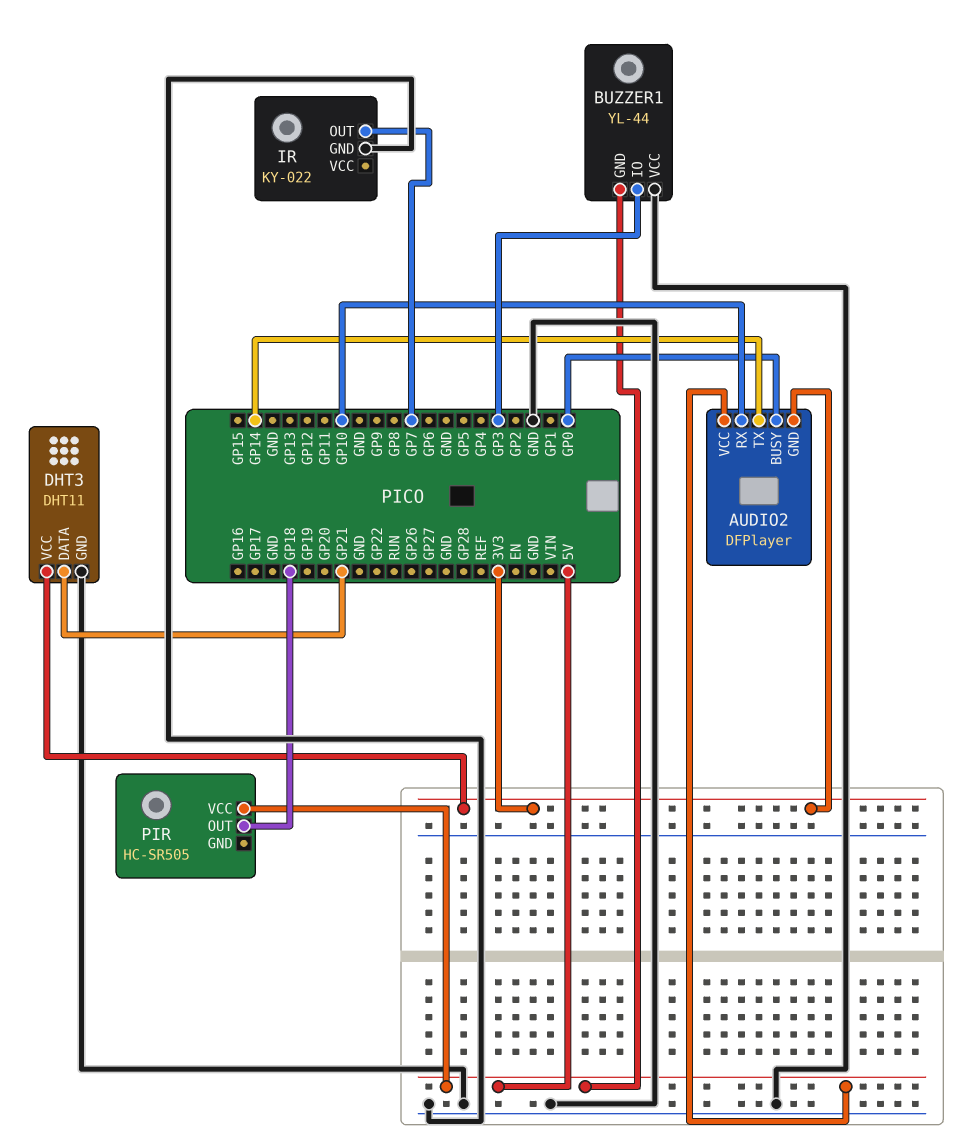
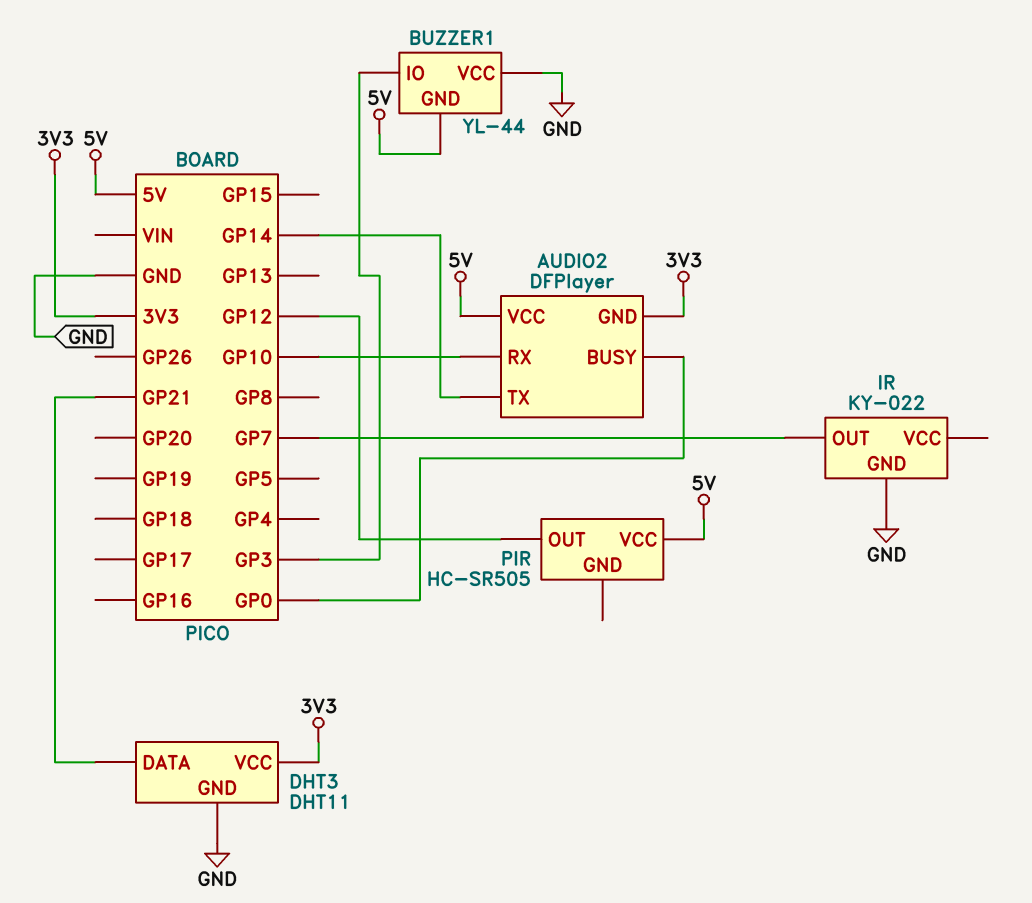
PIR pin OUT: GP18 -> GP12

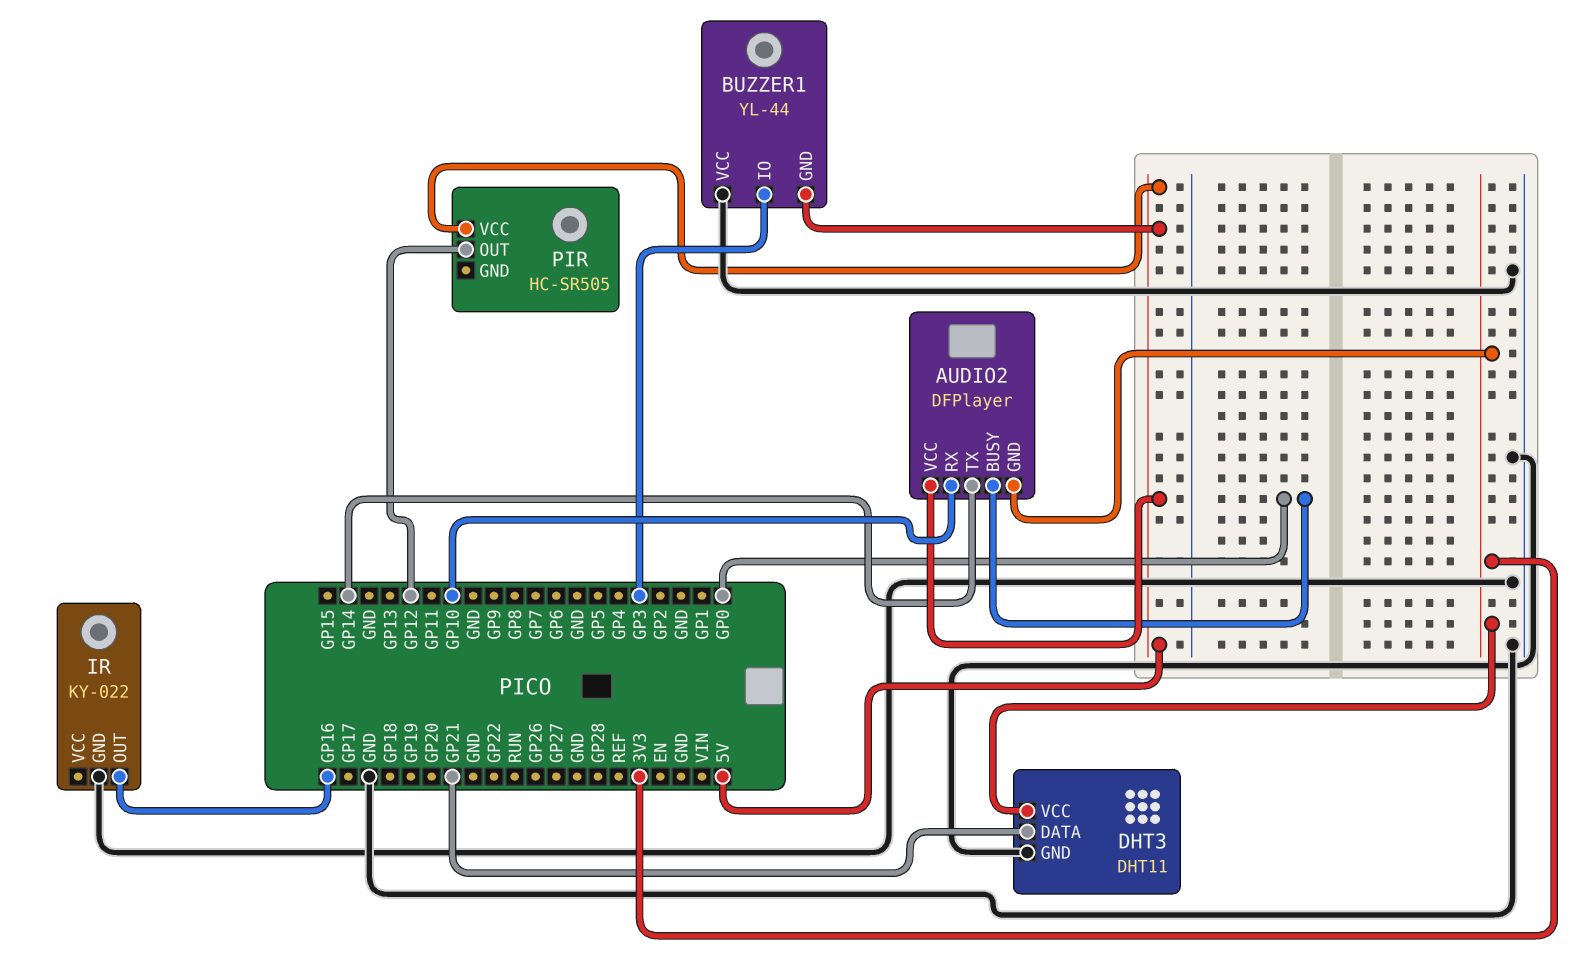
IR pin OUT: GP7 -> GP16

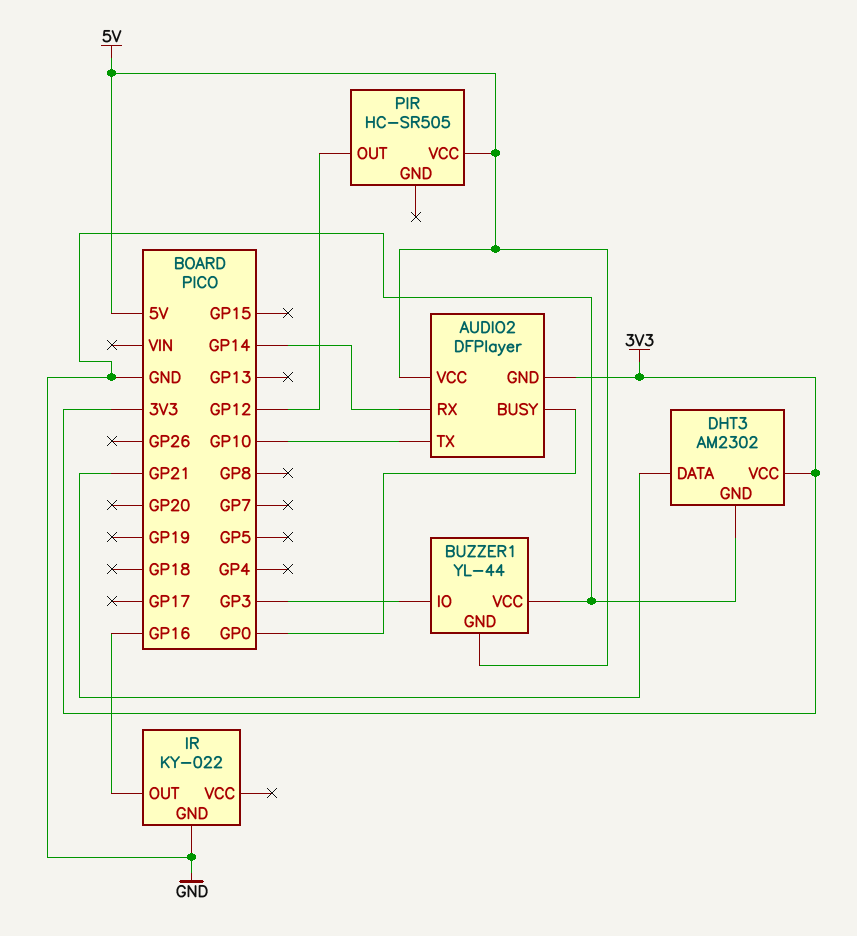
AUDIO2 pin RX: GP10 -> GP14
AUDIO2 pin TX: GP14 -> GP10
DHT3: DHT11 -> AM2302

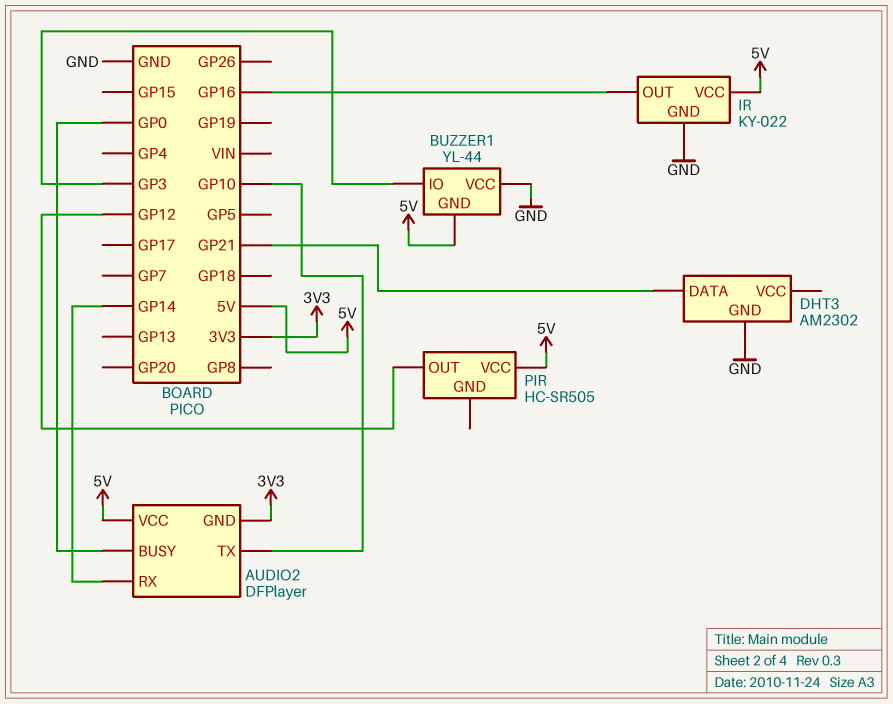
DHT3 pin VCC: 3V3 -> none
IR pin VCC: none -> 5V

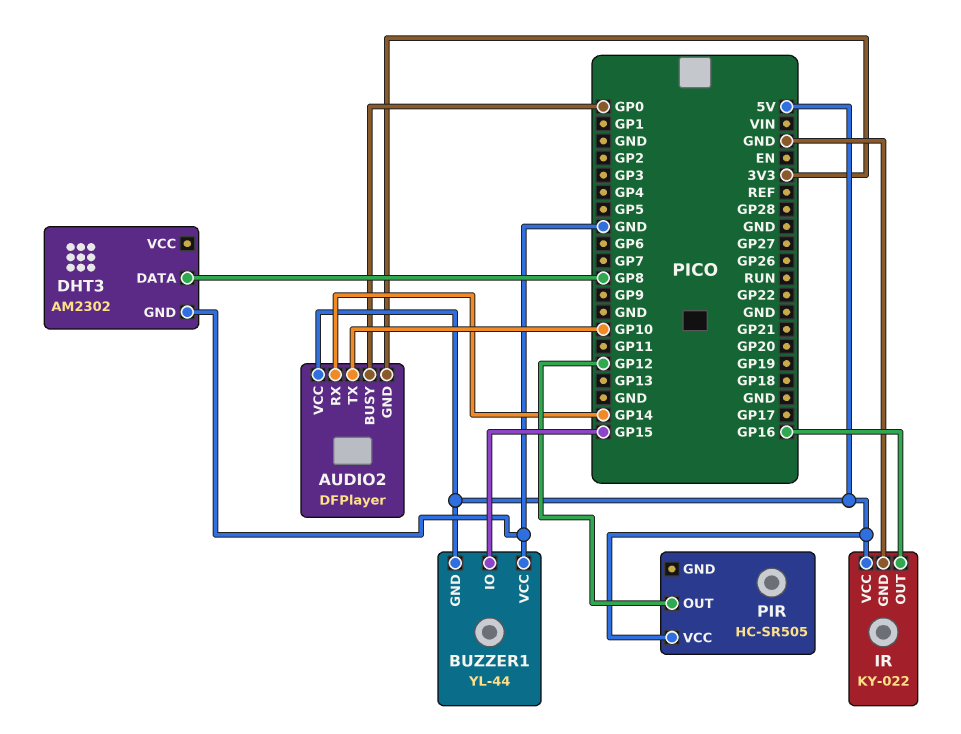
BUZZER1 pin IO: GP3 -> GP15
DHT3 pin DATA: GP21 -> GP8

